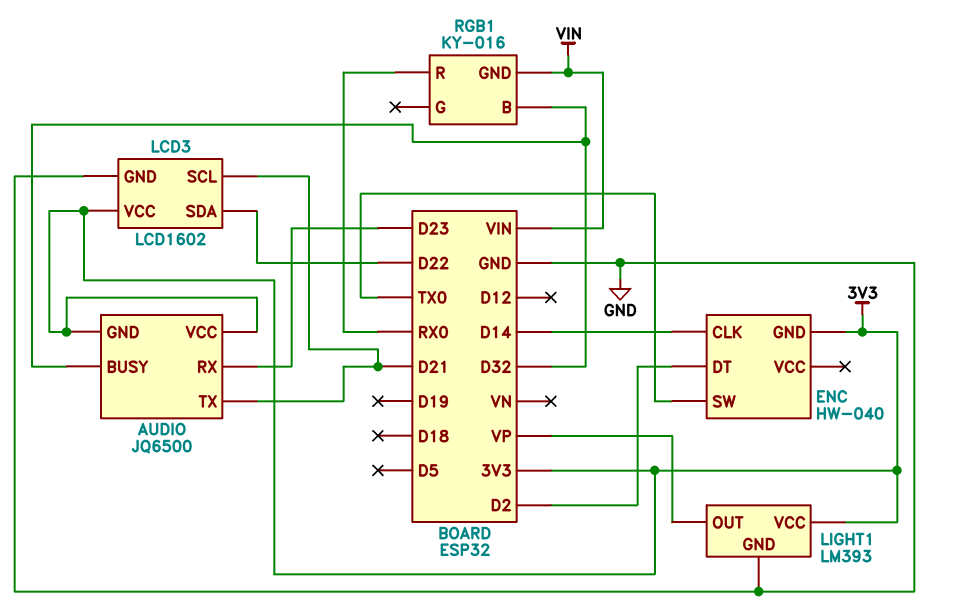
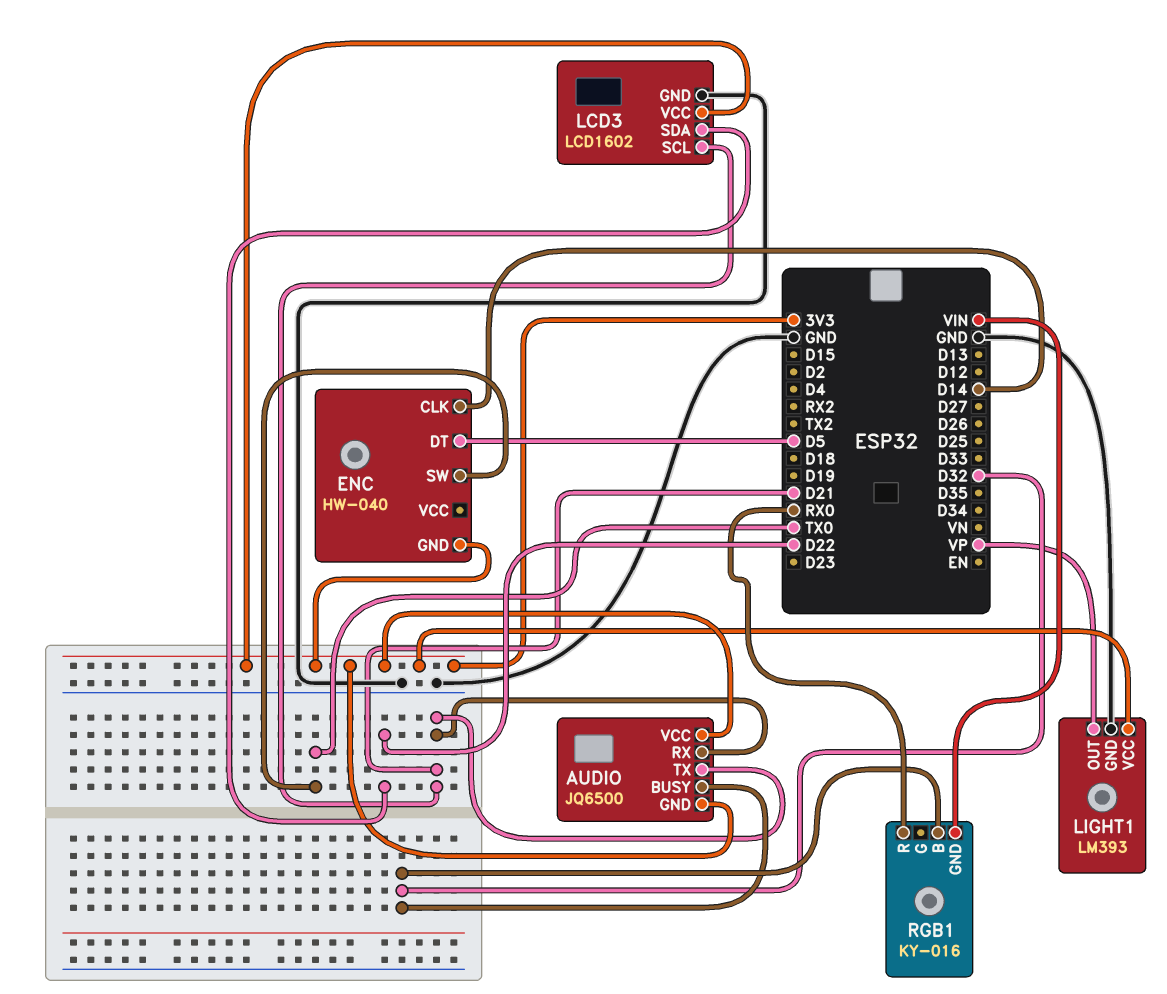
AUDIO pin RX: D23 -> D21
ENC pin DT: D2 -> D5

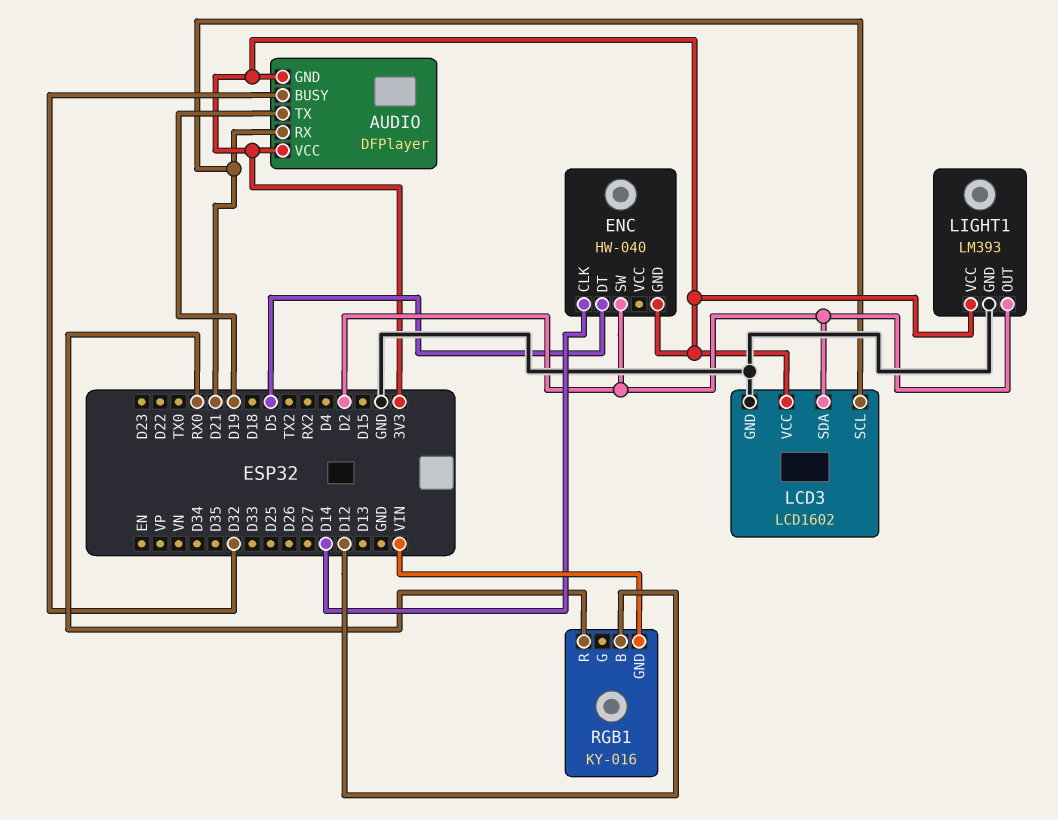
AUDIO: JQ6500 -> DFPlayer
AUDIO pin TX: D21 -> D19
ENC pin SW: TX0 -> D2
LCD3 pin SDA: D22 -> D2
LIGHT1 pin OUT: VP -> D2
RGB1 pin B: D32 -> D12

